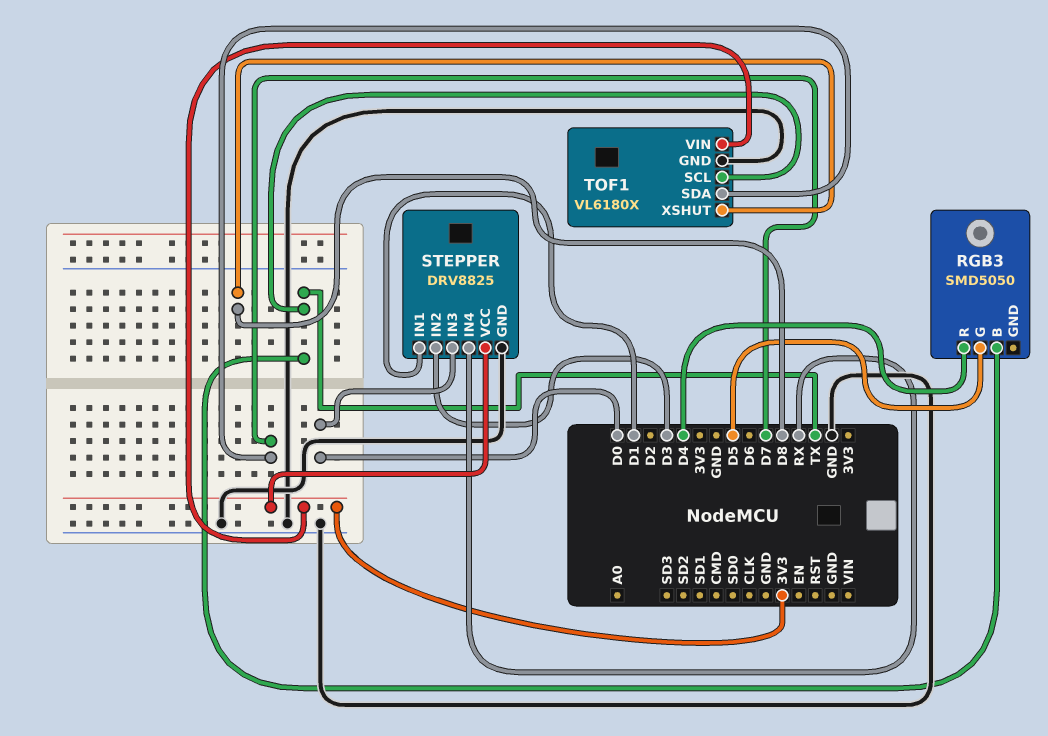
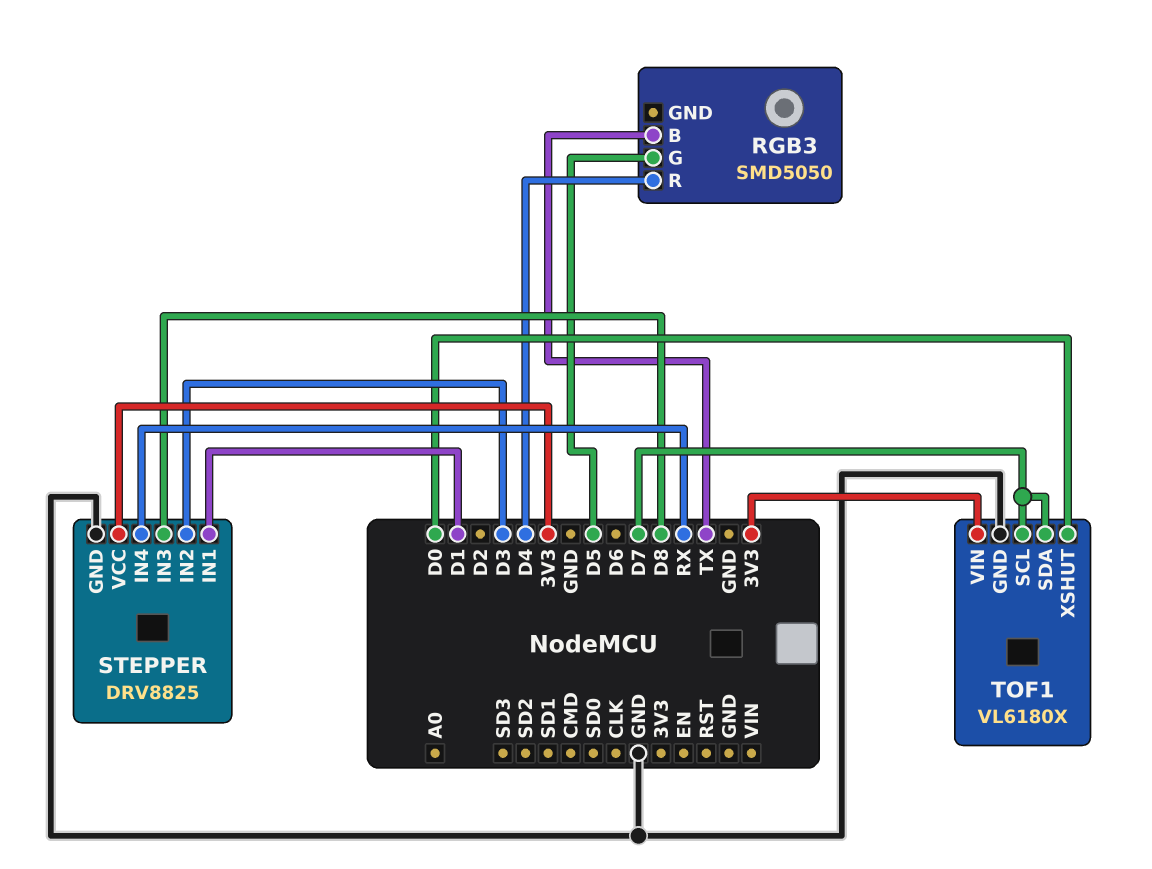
STEPPER pin IN3: D0 -> D8
TOF1 pin SCL: TX -> D7
TOF1 pin XSHUT: D8 -> D0

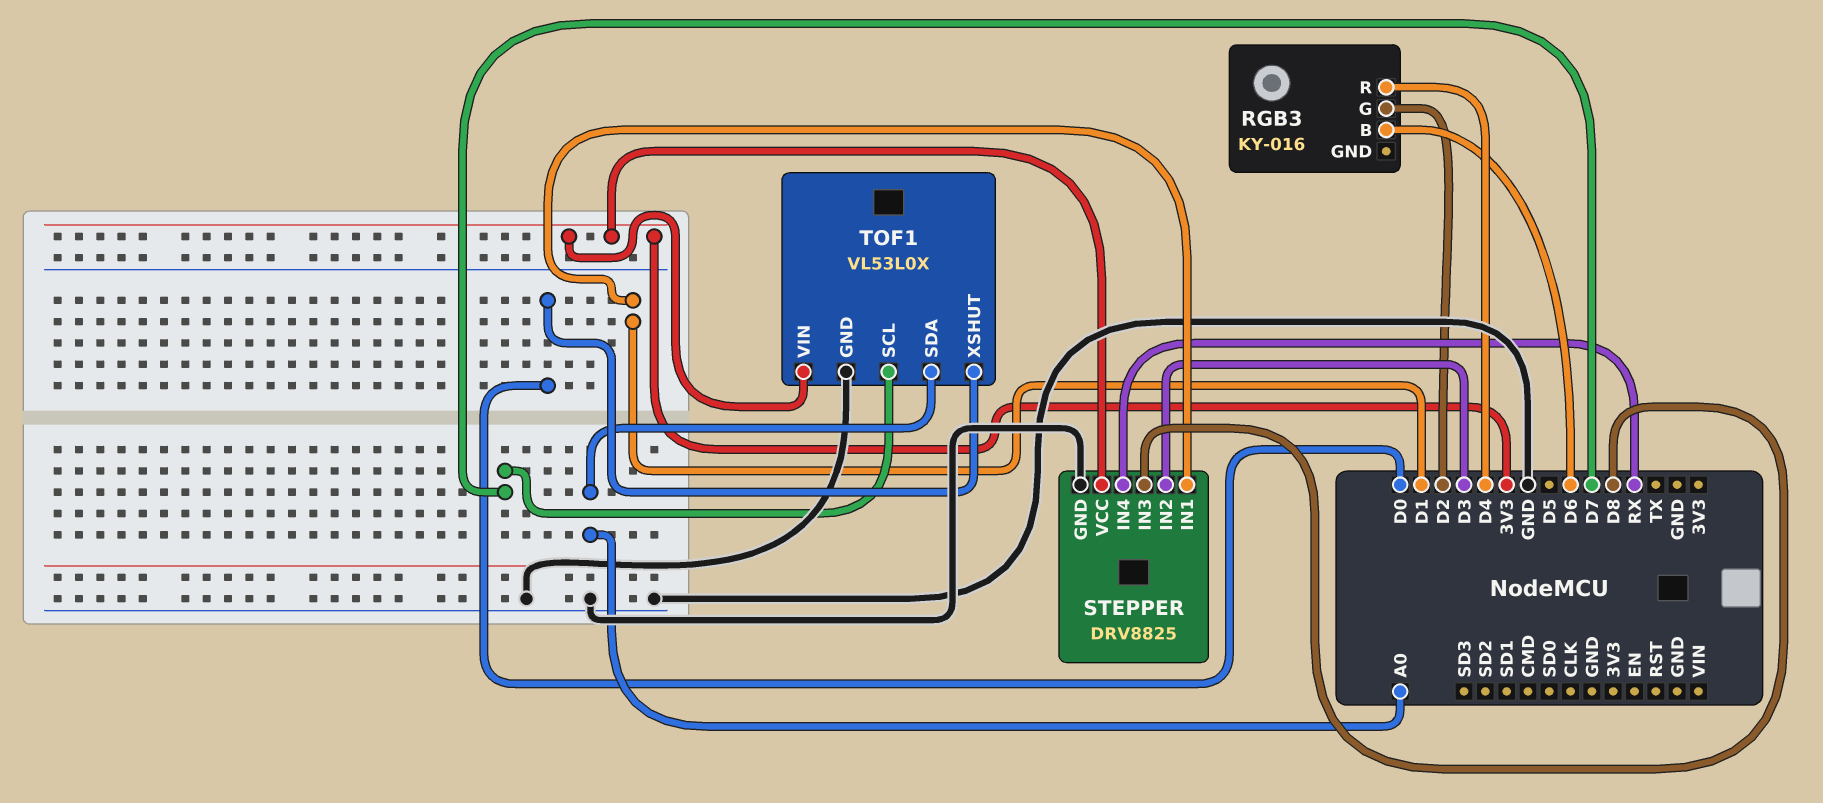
RGB3: SMD5050 -> KY-016
RGB3 pin B: TX -> D6
RGB3 pin G: D5 -> D2
TOF1: VL6180X -> VL53L0X
TOF1 pin SDA: D7 -> A0

